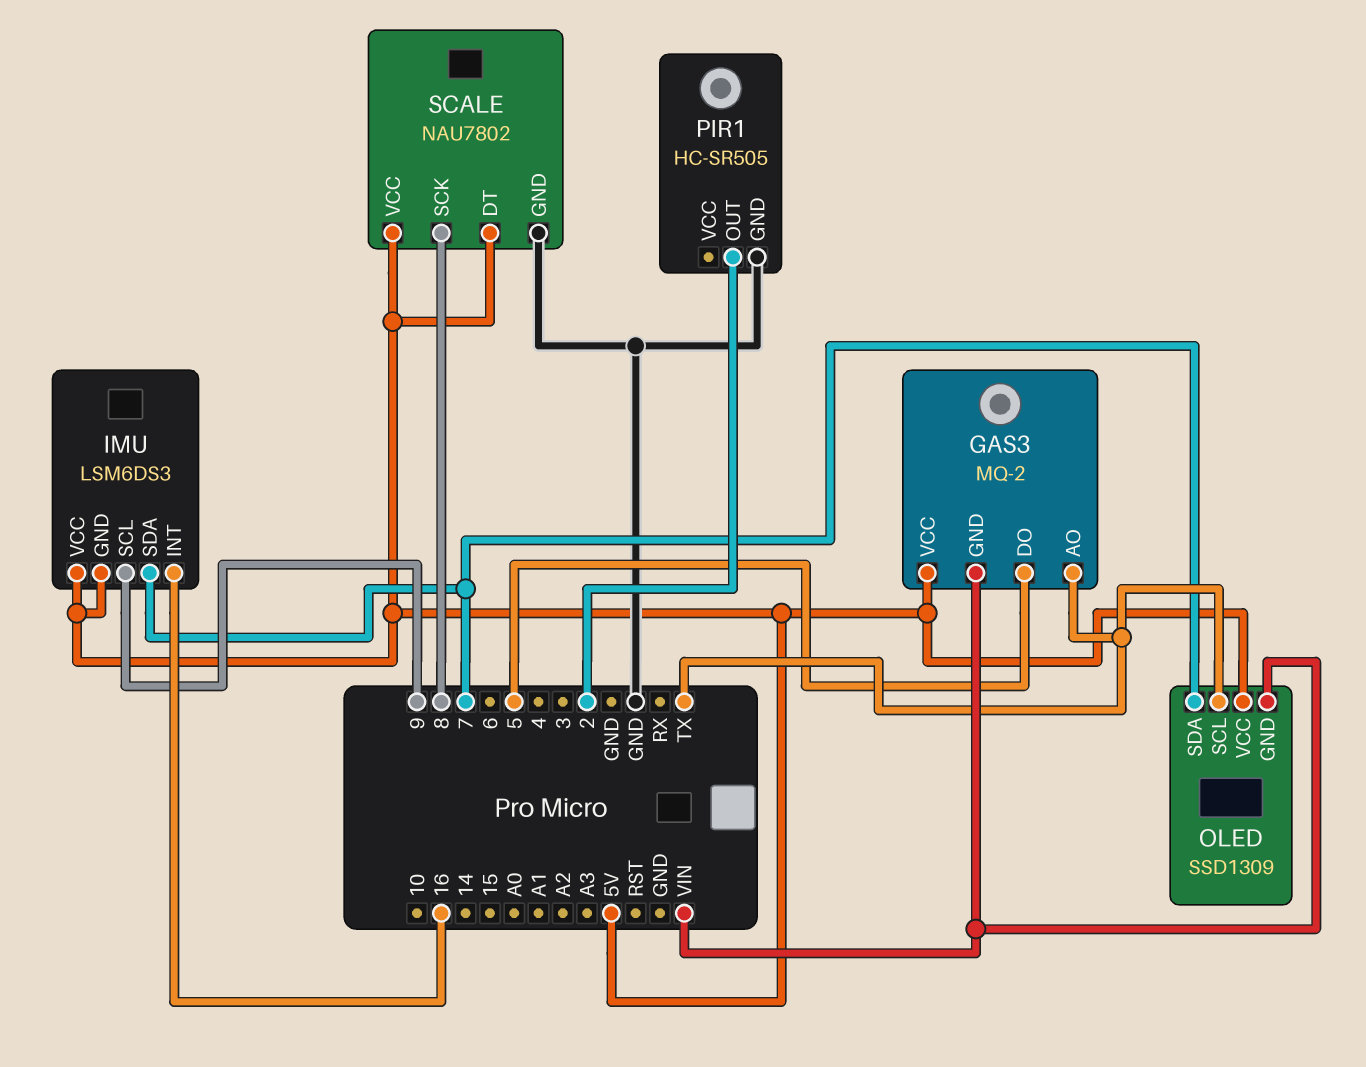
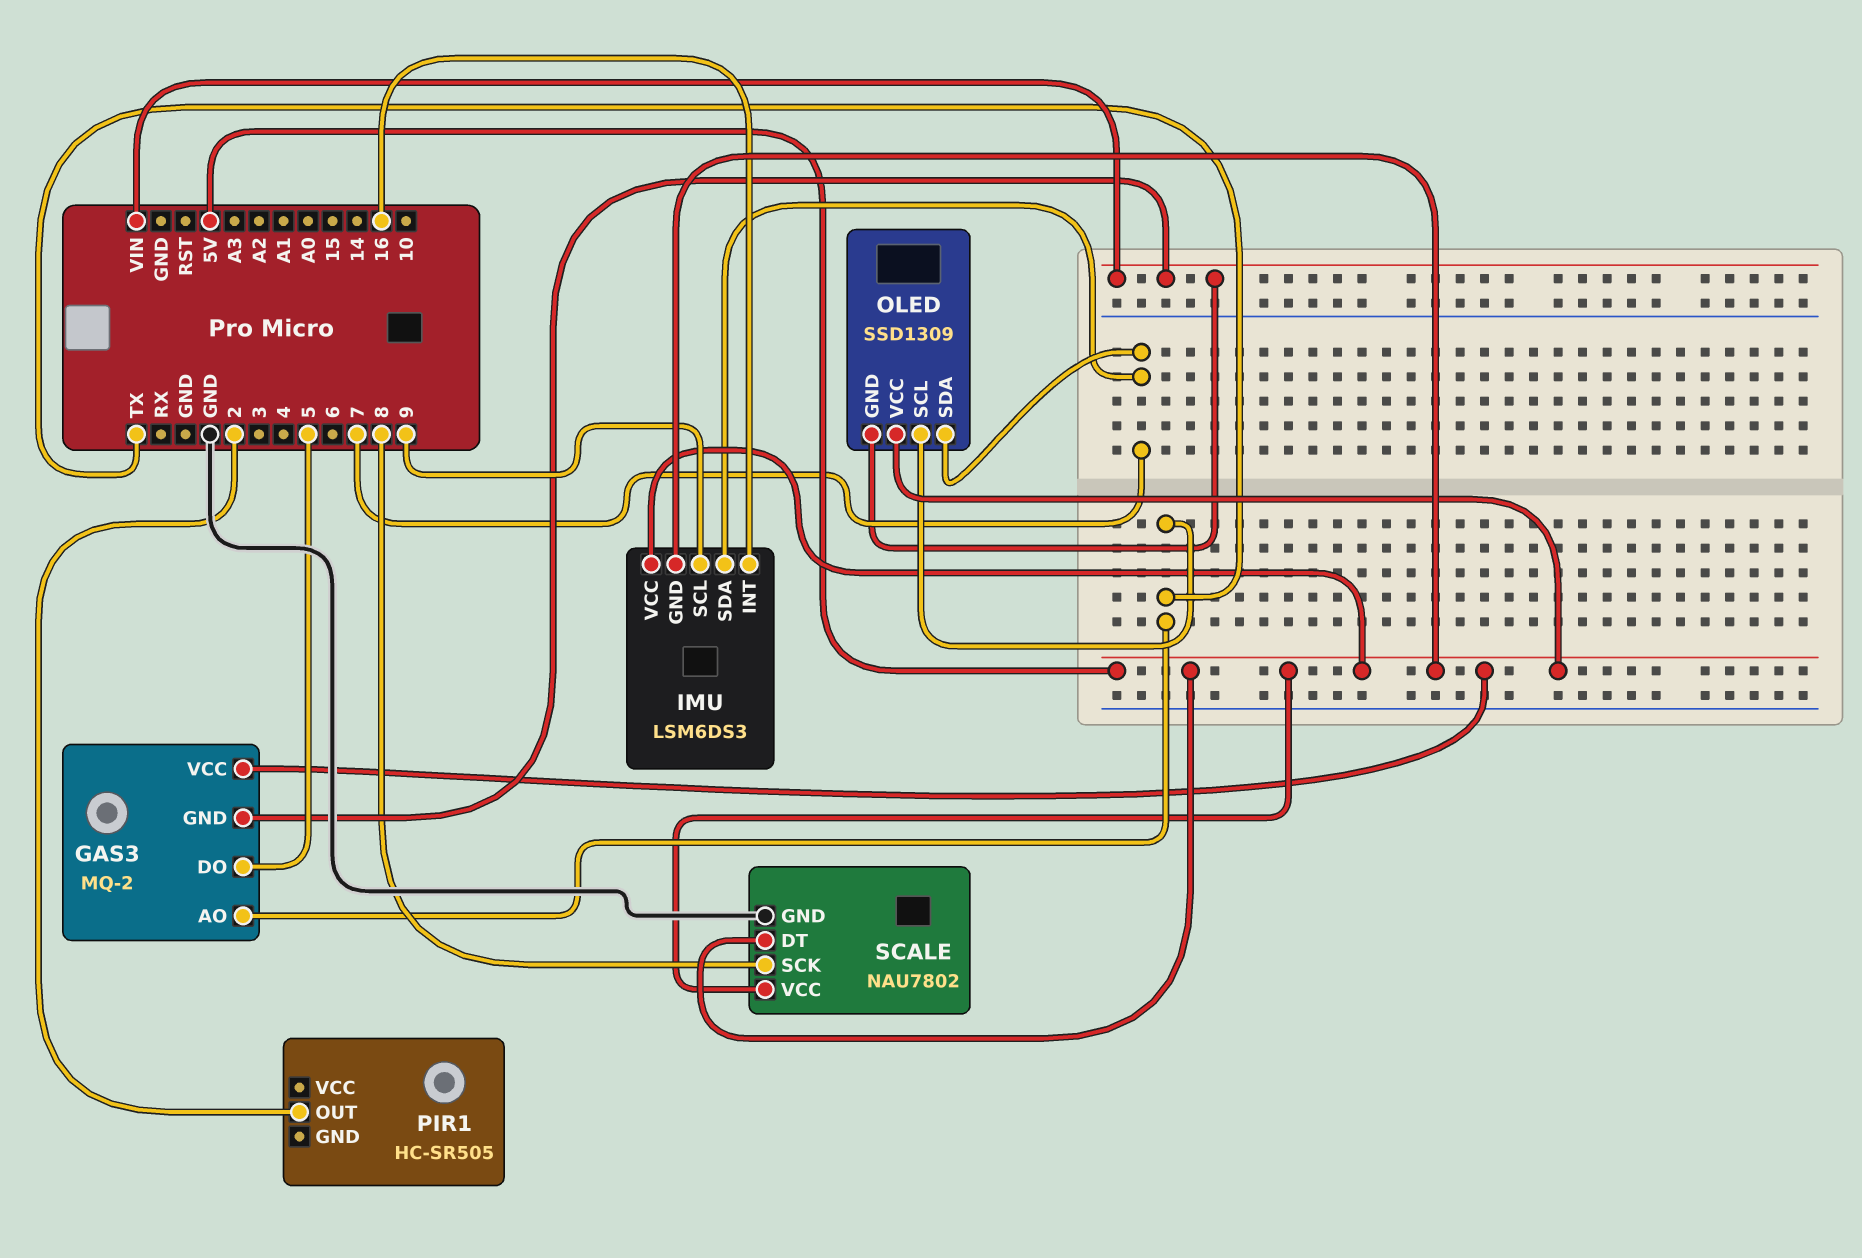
PIR1 pin GND: GND -> none

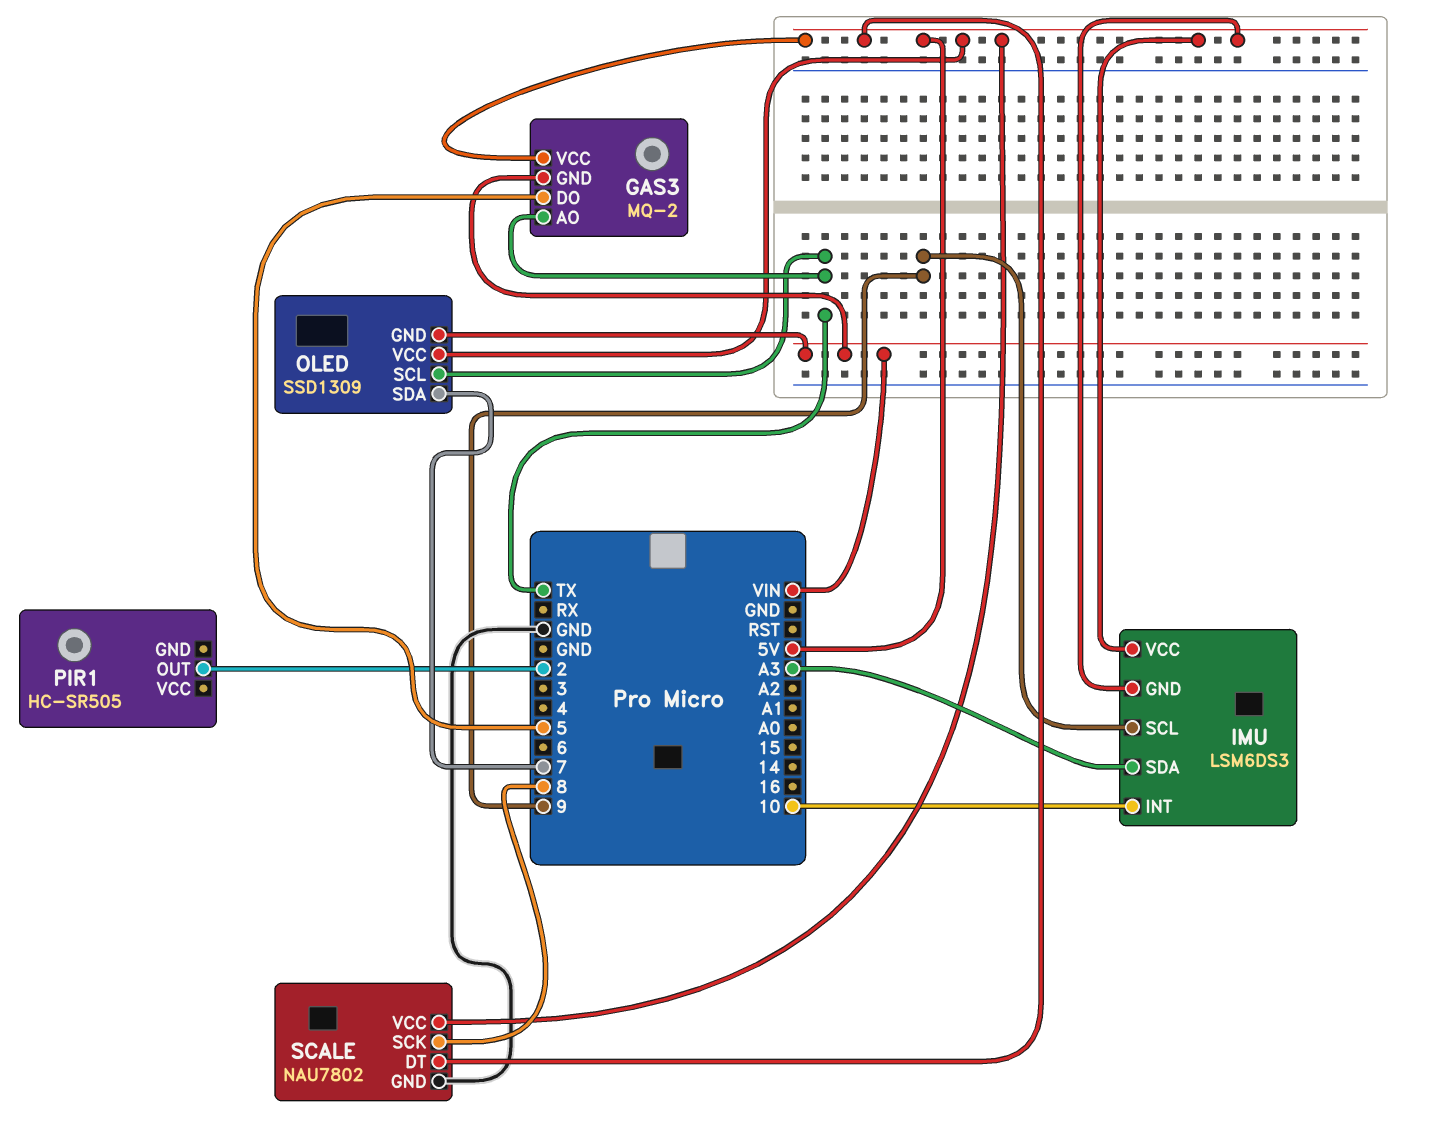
IMU pin INT: 16 -> 10
IMU pin SDA: 7 -> A3

